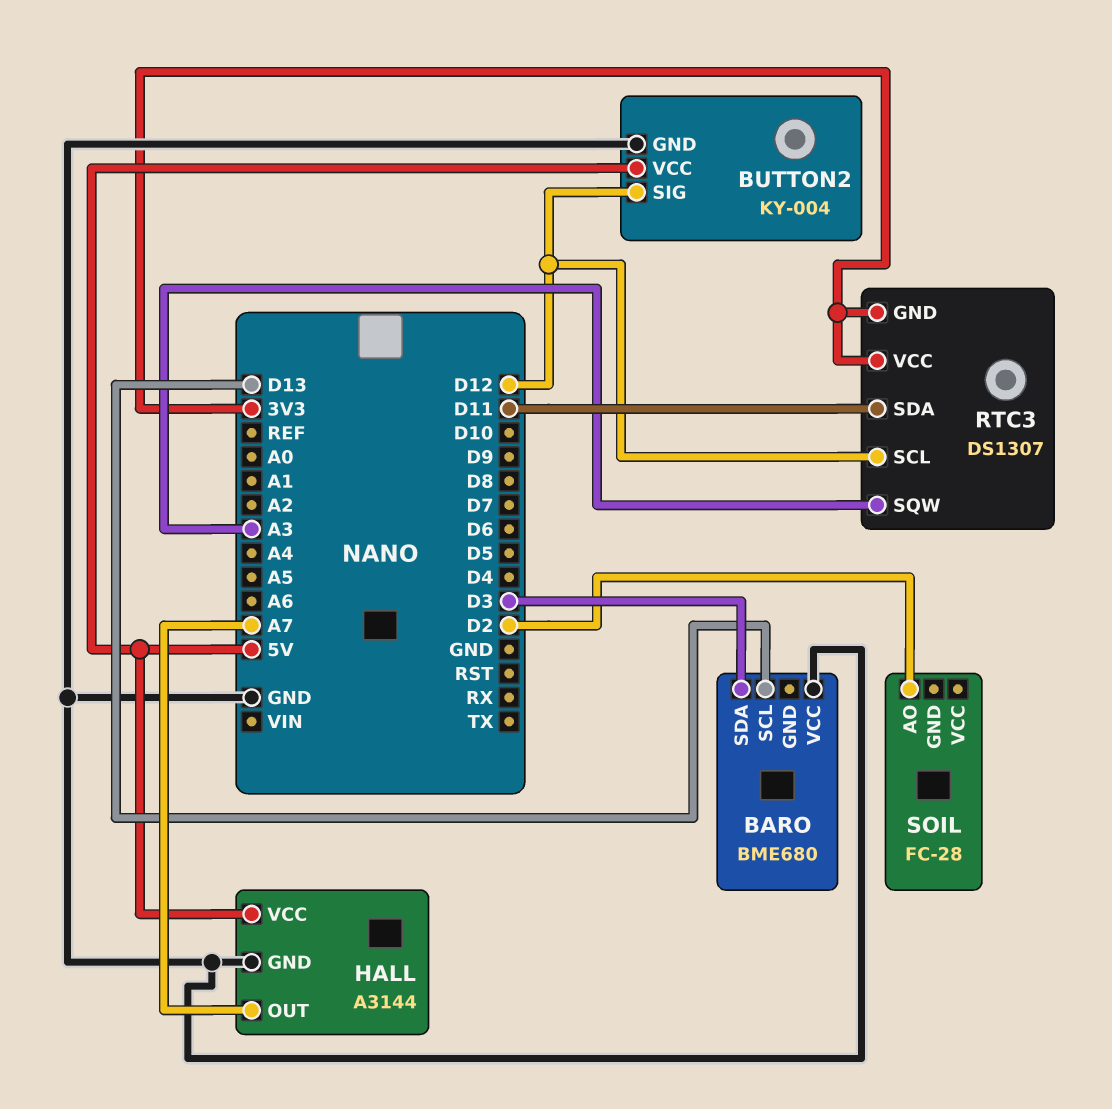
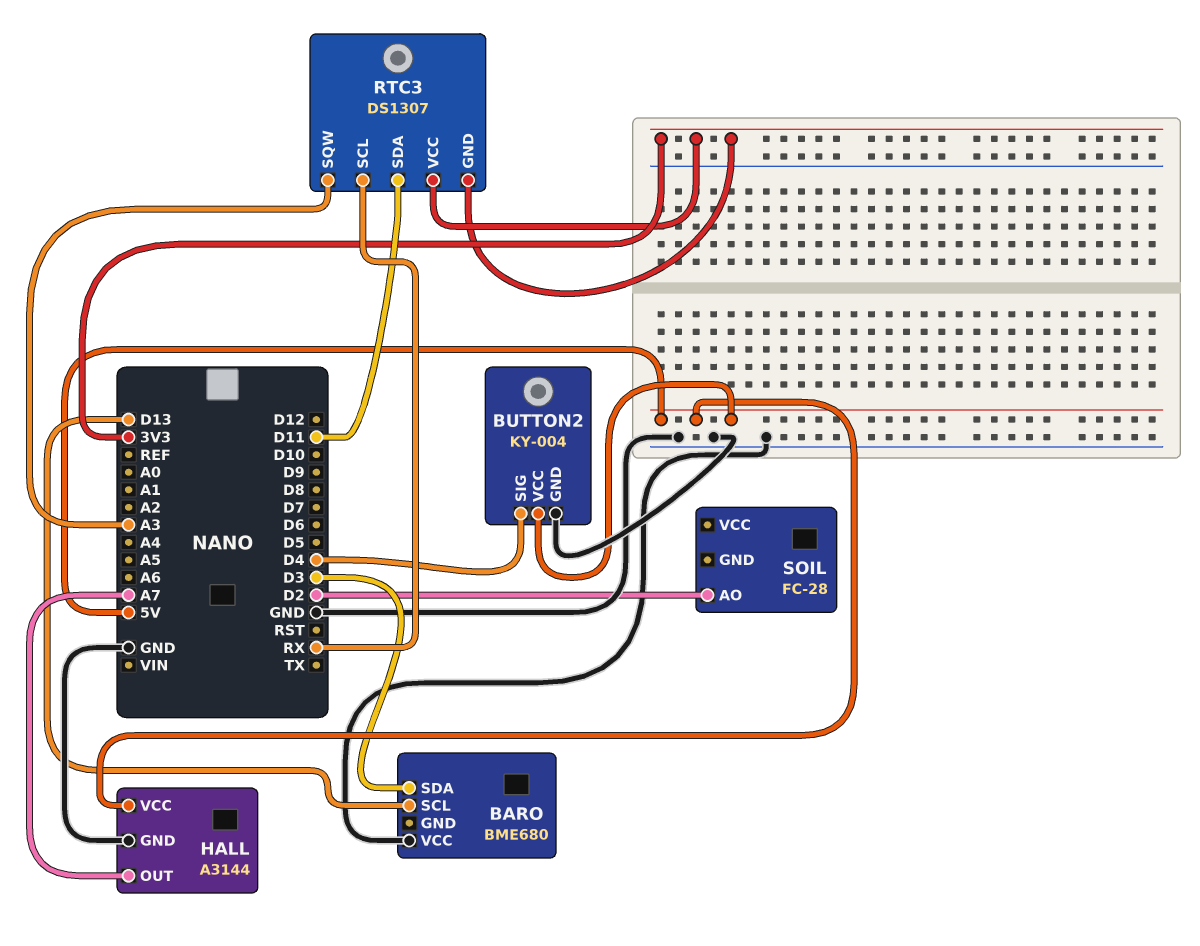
BUTTON2 pin SIG: D12 -> D4
RTC3 pin SCL: D12 -> RX

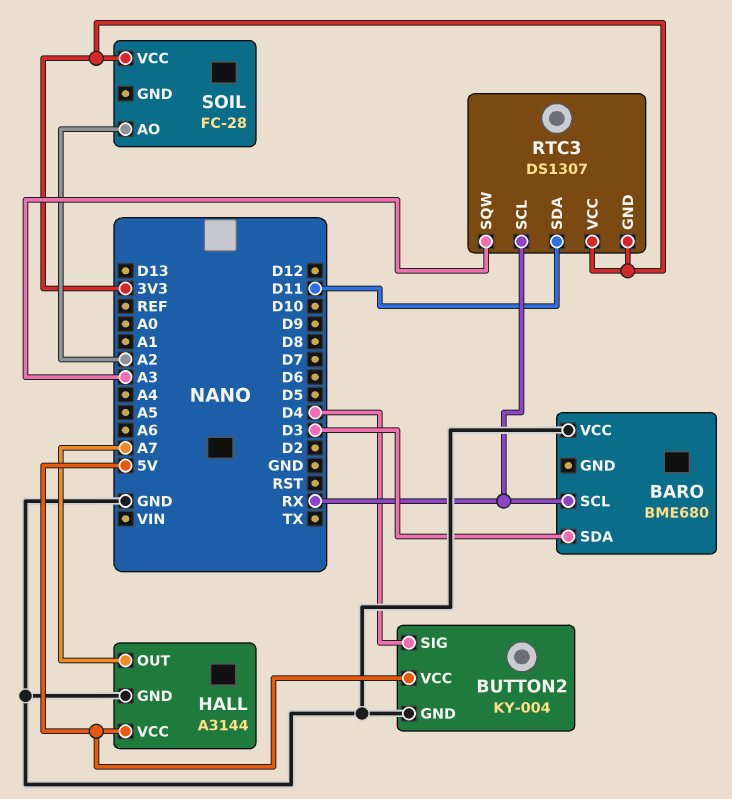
BARO pin SCL: D13 -> RX
SOIL pin AO: D2 -> A2
SOIL pin VCC: none -> 3V3

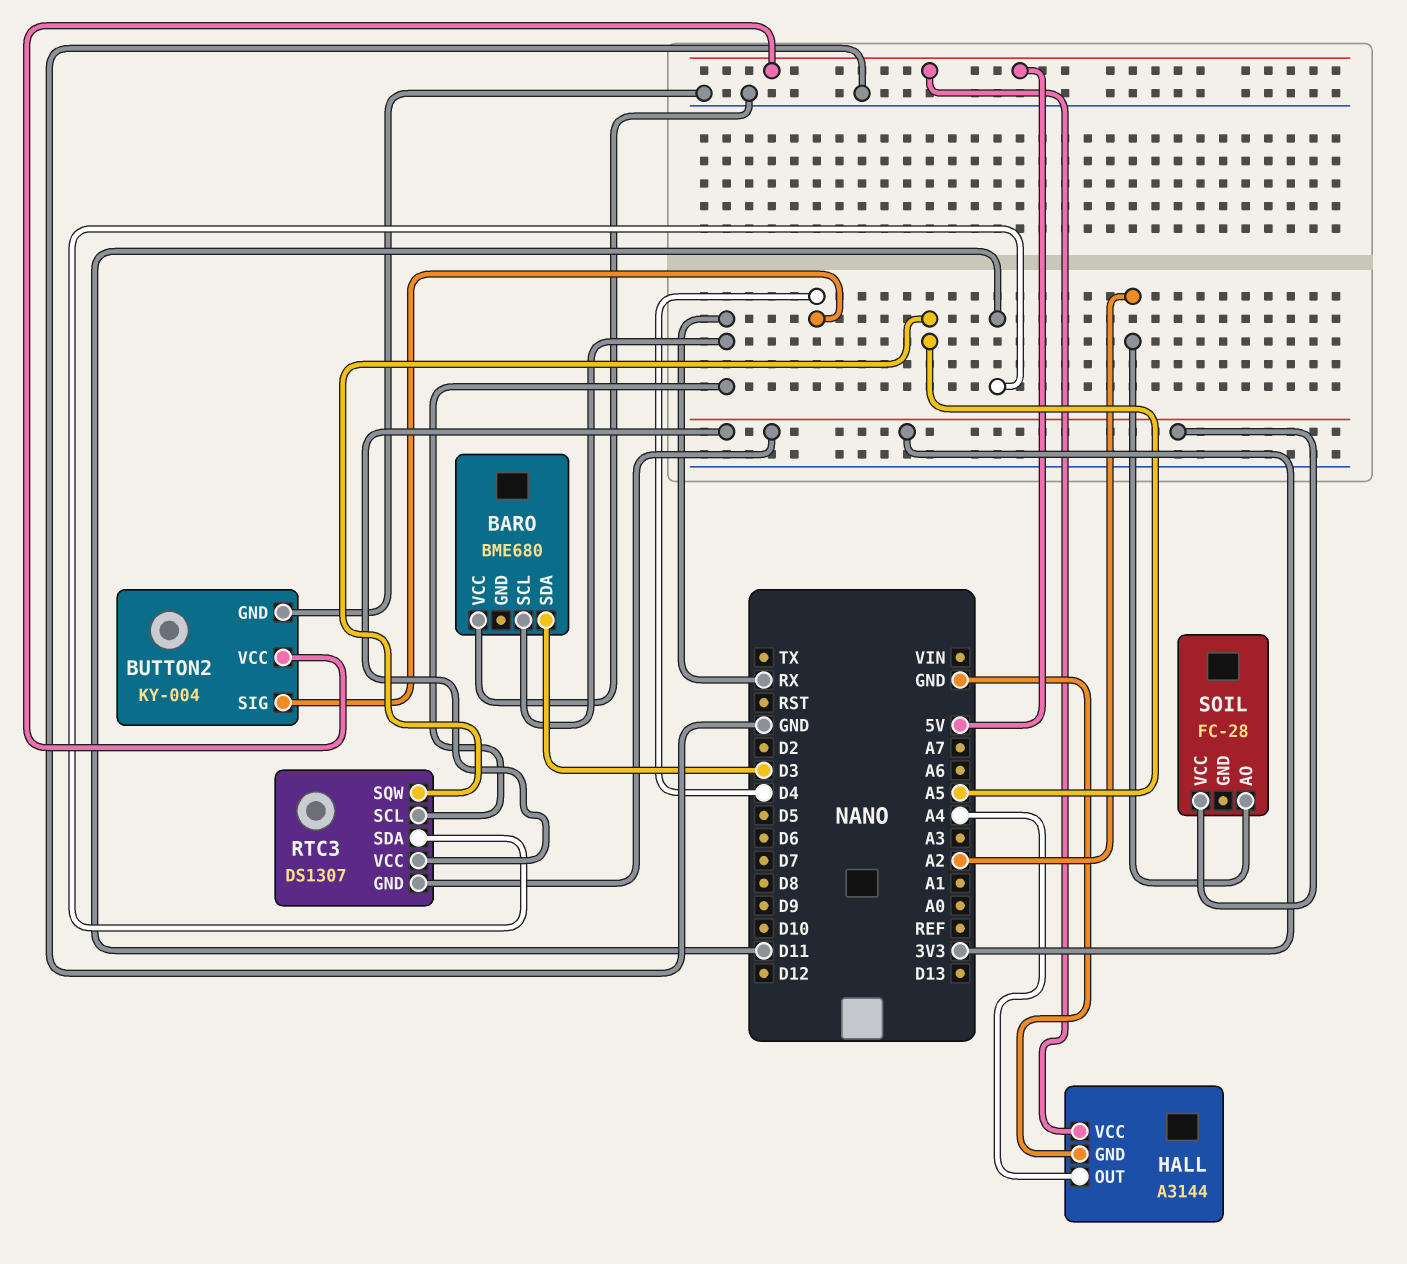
HALL pin OUT: A7 -> A4
RTC3 pin SQW: A3 -> A5

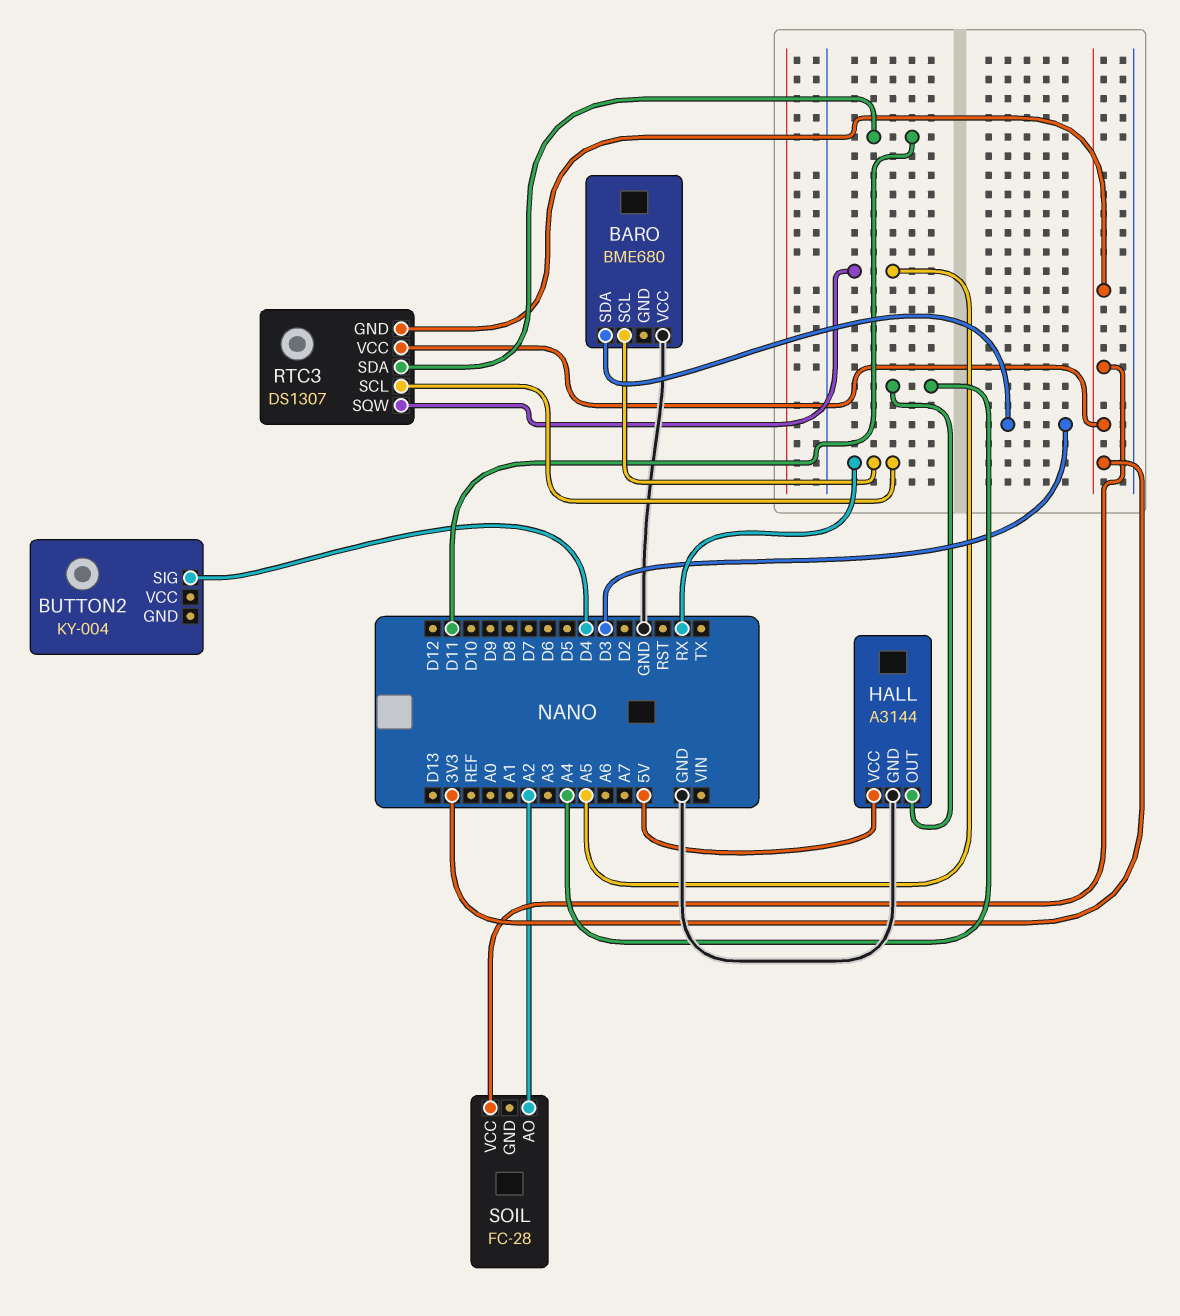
BUTTON2 pin GND: GND -> none
BUTTON2 pin VCC: 5V -> none

